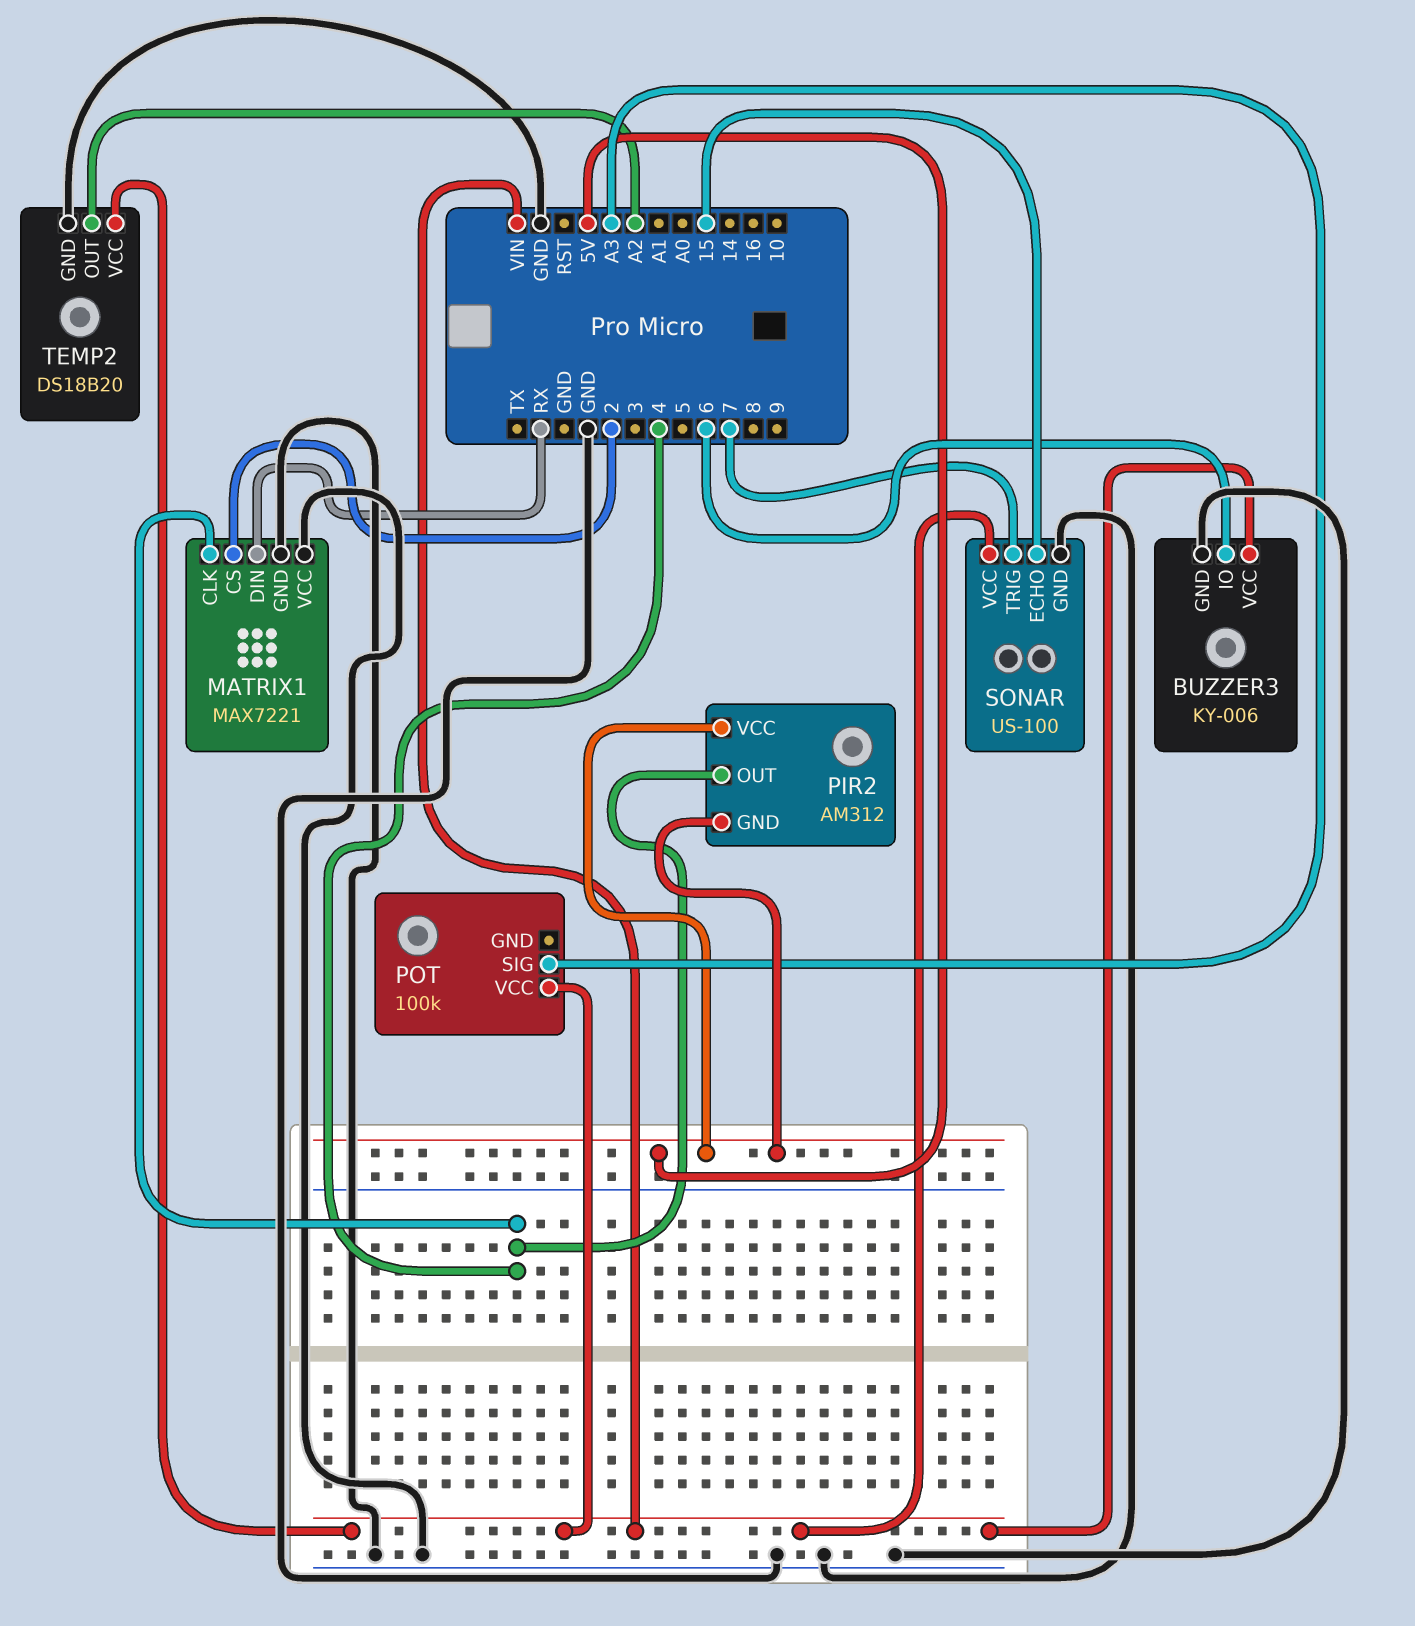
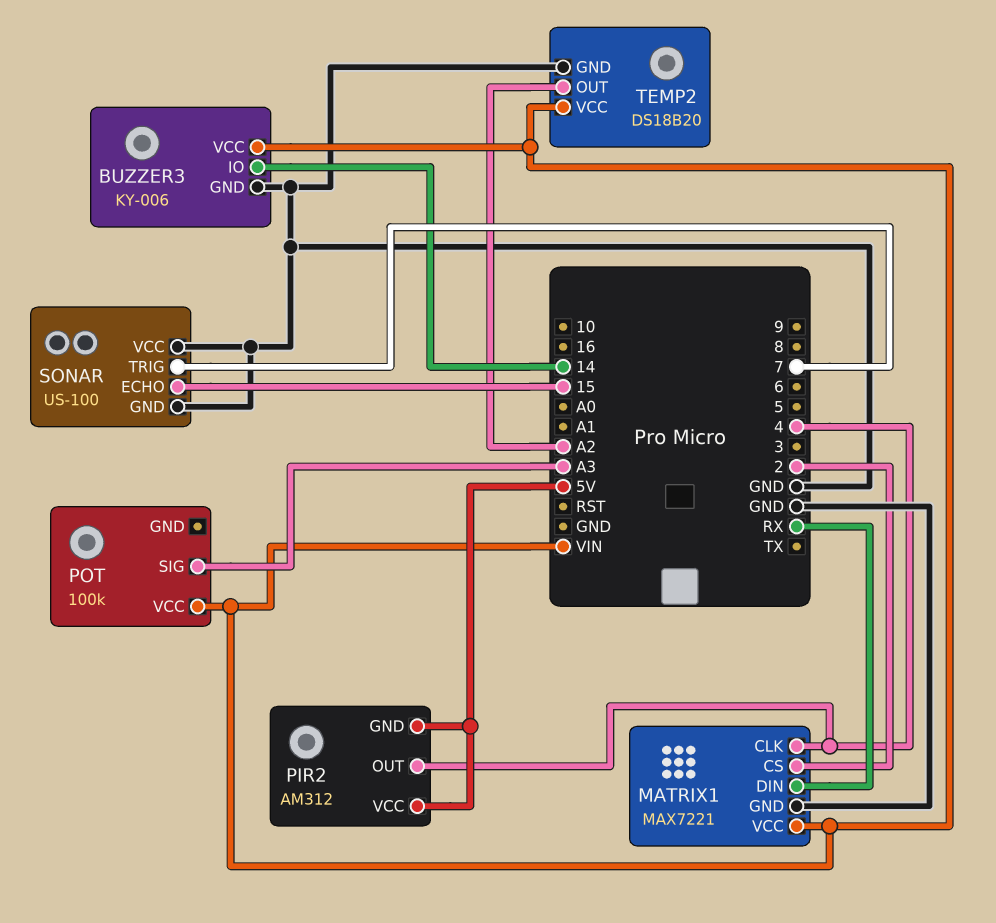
BUZZER3 pin IO: 6 -> 14
MATRIX1 pin VCC: GND -> VIN
SONAR pin VCC: VIN -> GND

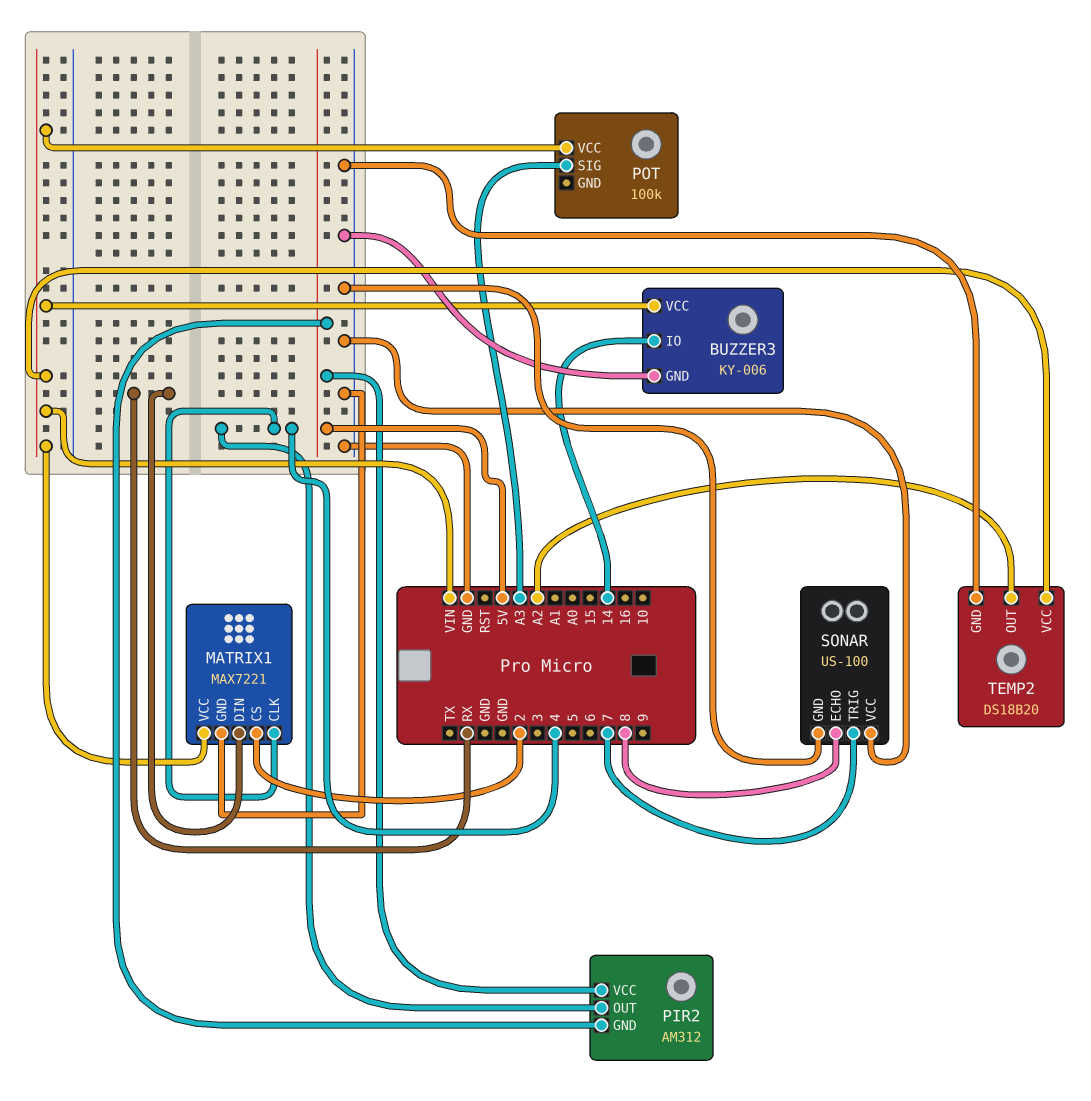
SONAR pin ECHO: 15 -> 8

